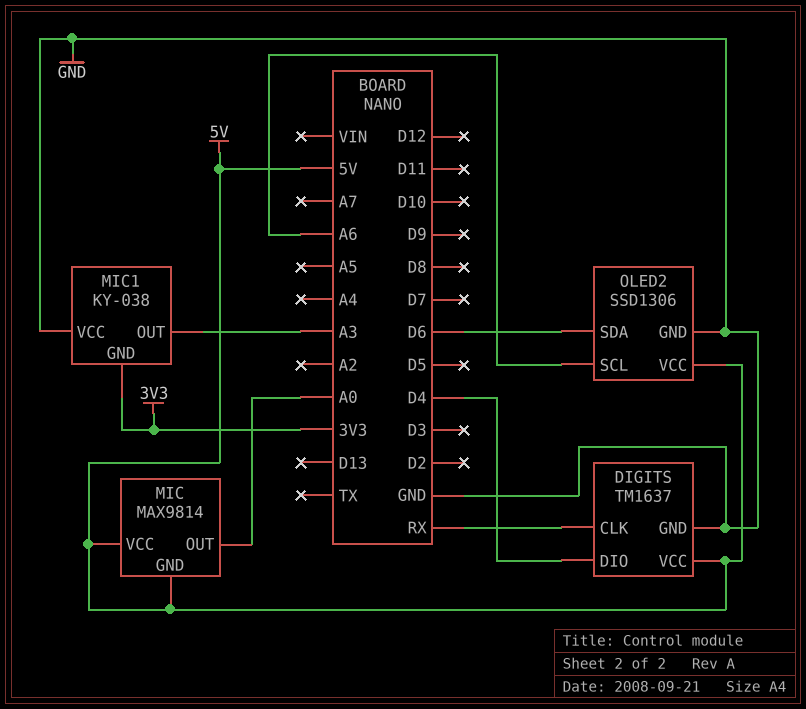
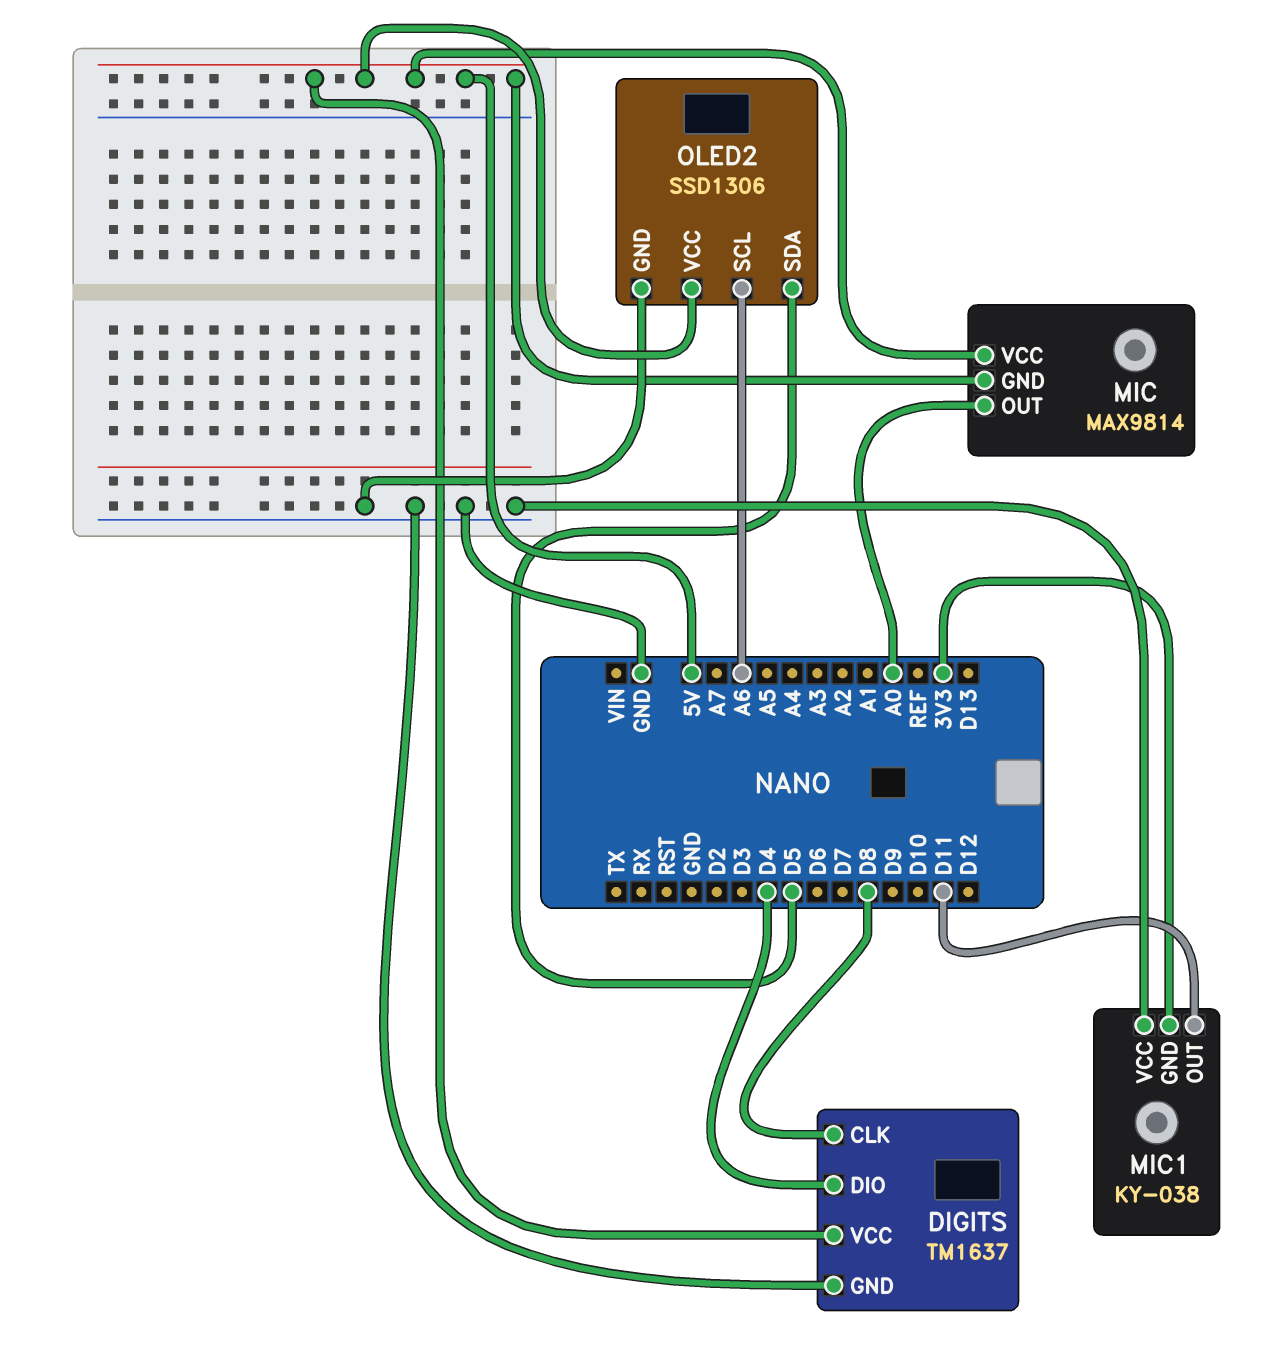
DIGITS pin CLK: RX -> D8
MIC1 pin OUT: A3 -> D11
OLED2 pin SDA: D6 -> D5

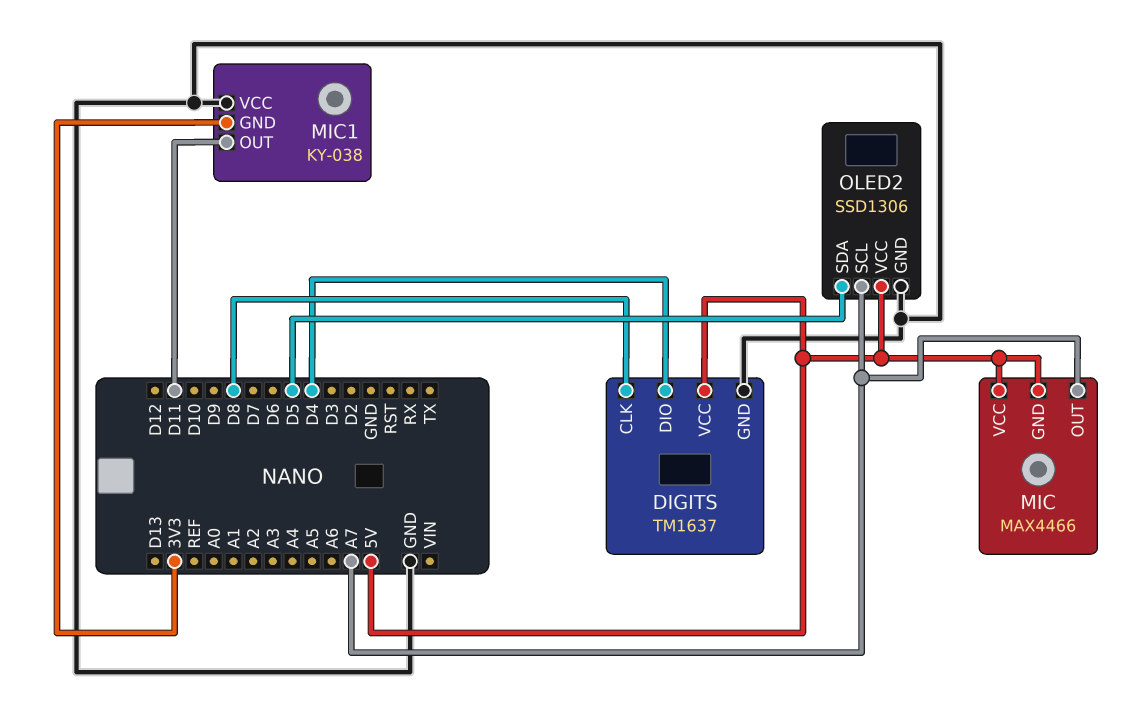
MIC: MAX9814 -> MAX4466
MIC pin OUT: A0 -> A7
OLED2 pin SCL: A6 -> A7

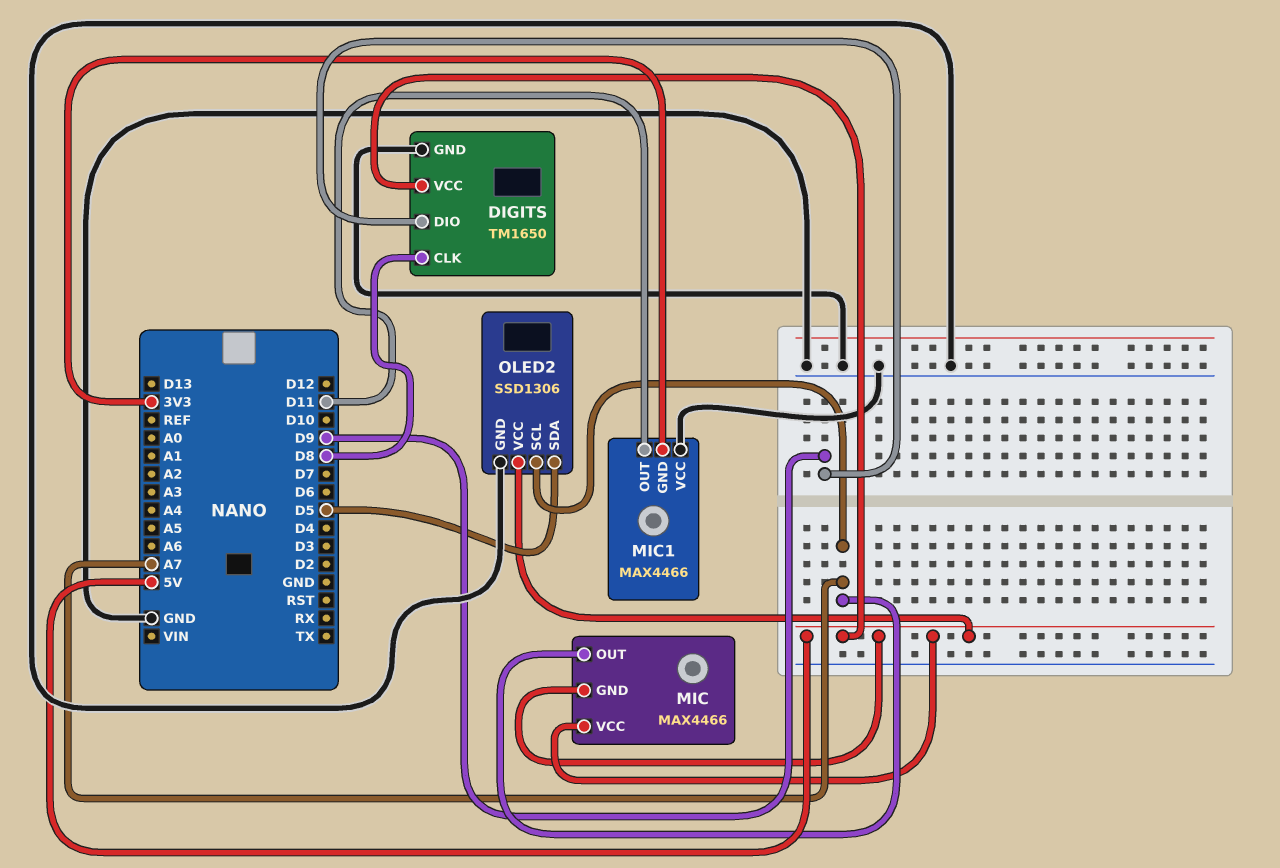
DIGITS: TM1637 -> TM1650
DIGITS pin DIO: D4 -> D9
MIC1: KY-038 -> MAX4466

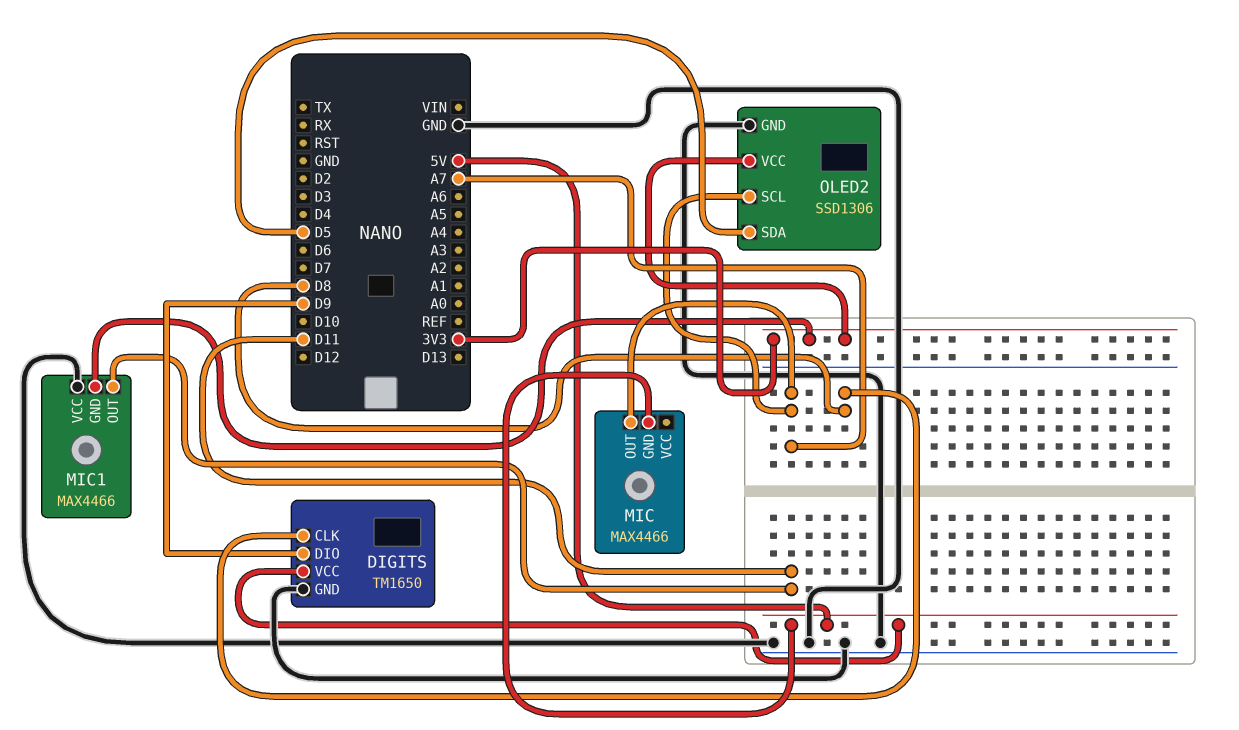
MIC pin VCC: 5V -> none
OLED2 pin VCC: 5V -> 3V3

